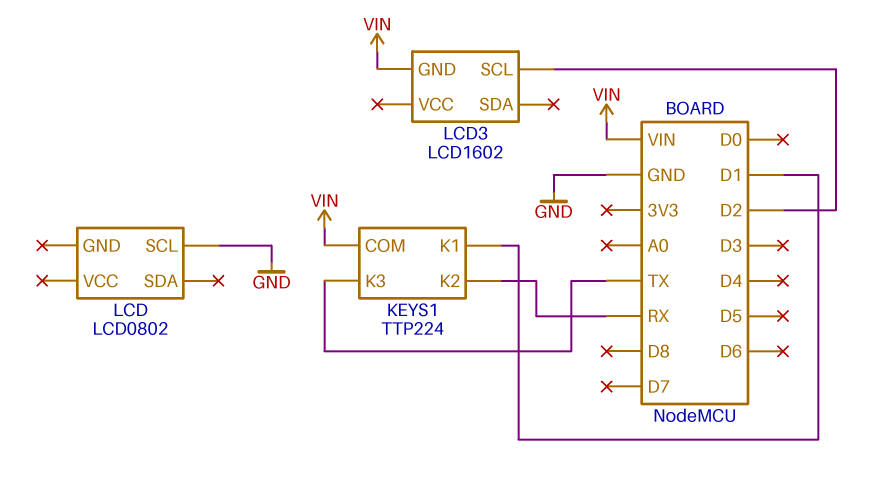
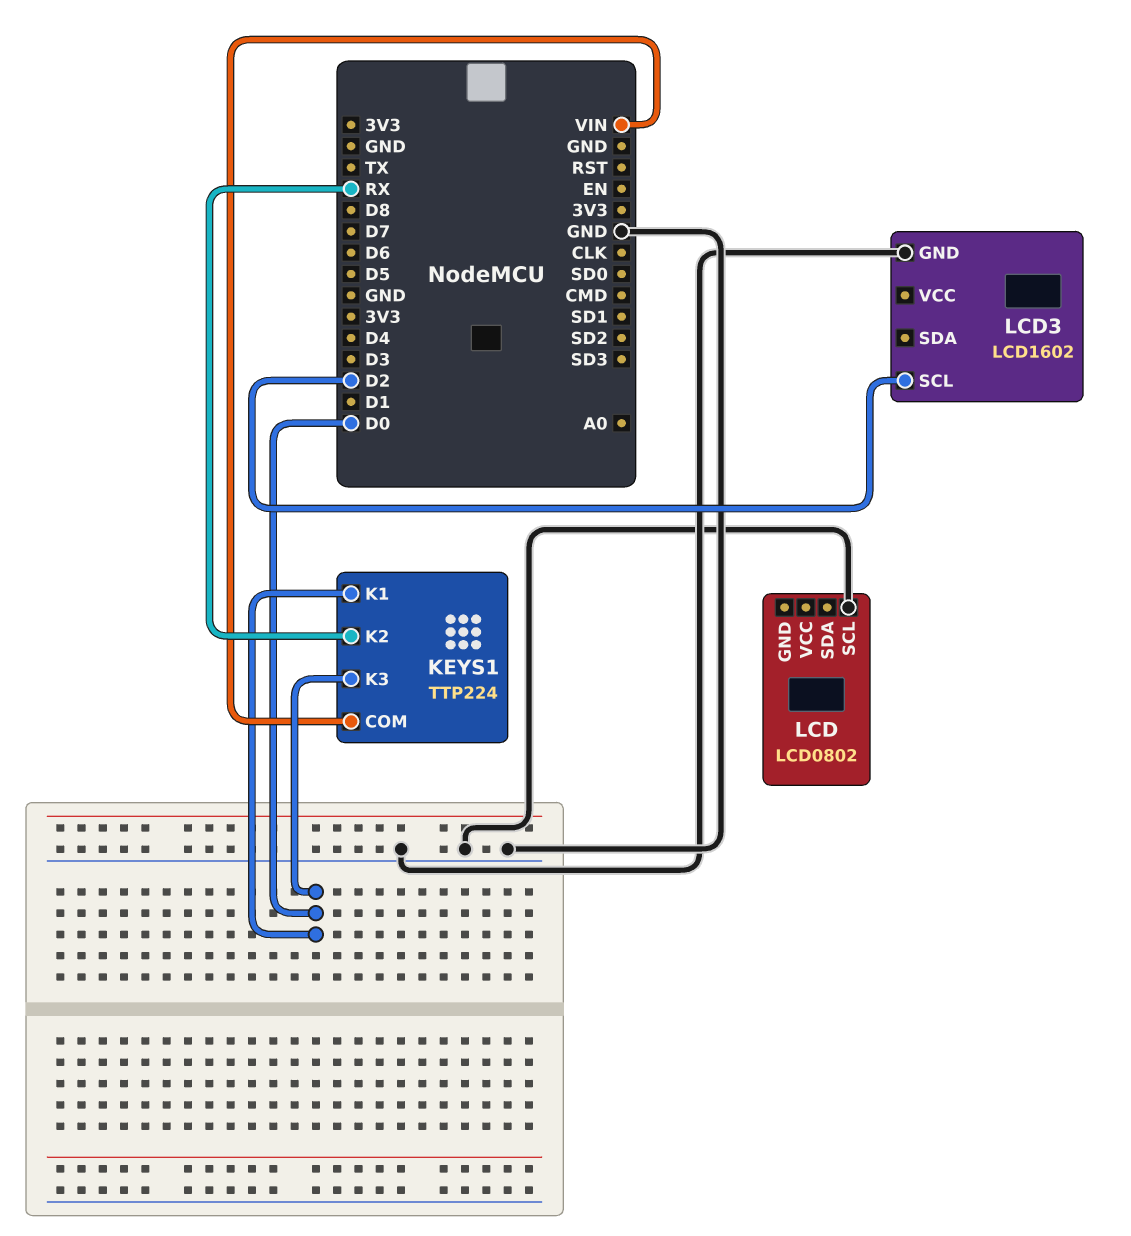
KEYS1 pin K1: D1 -> D0
KEYS1 pin K3: TX -> D0
LCD3 pin GND: VIN -> GND

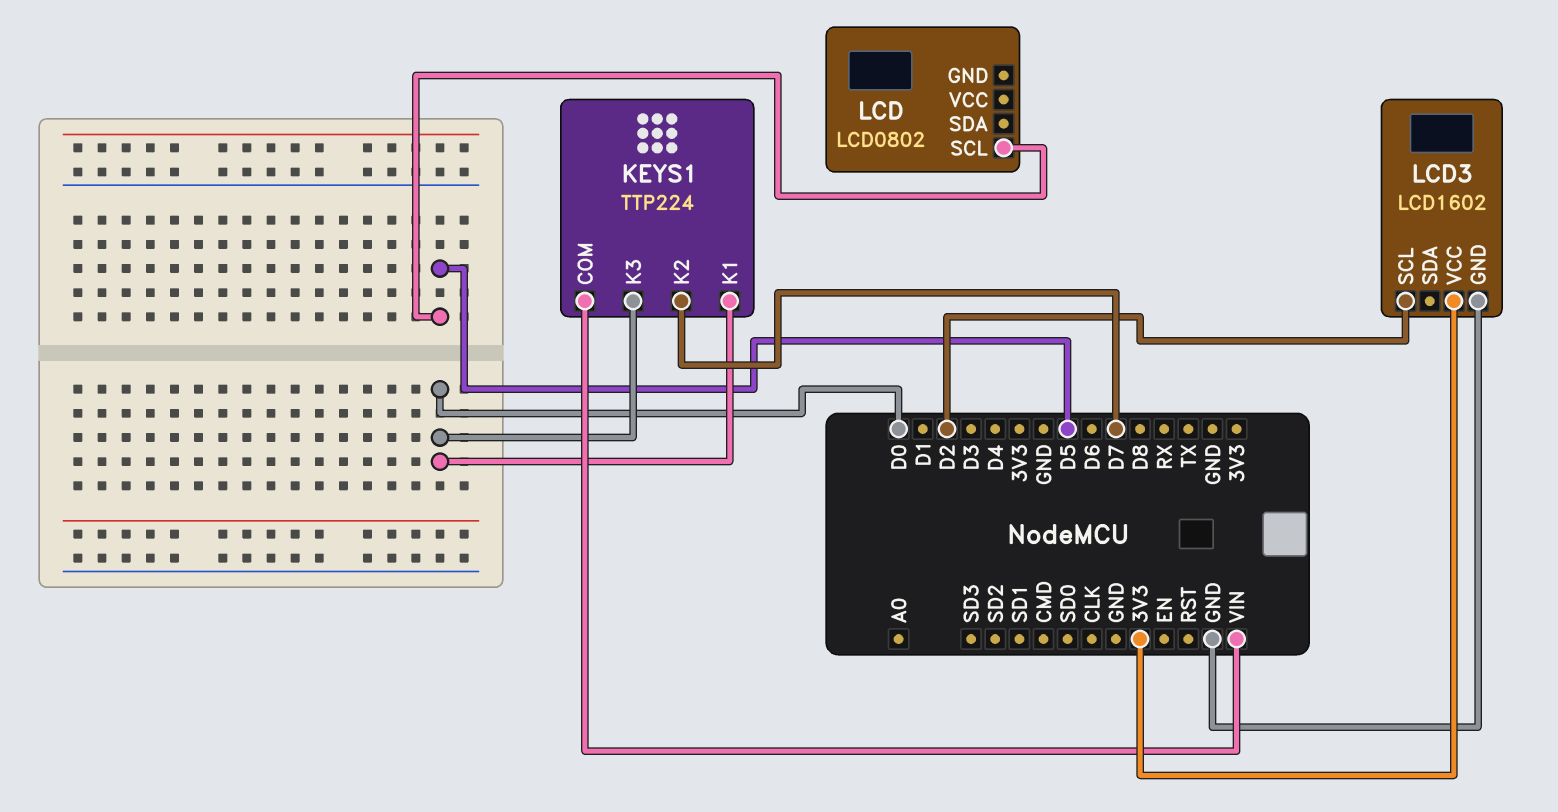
KEYS1 pin K2: RX -> D7
LCD pin SCL: GND -> D5
LCD3 pin VCC: none -> 3V3

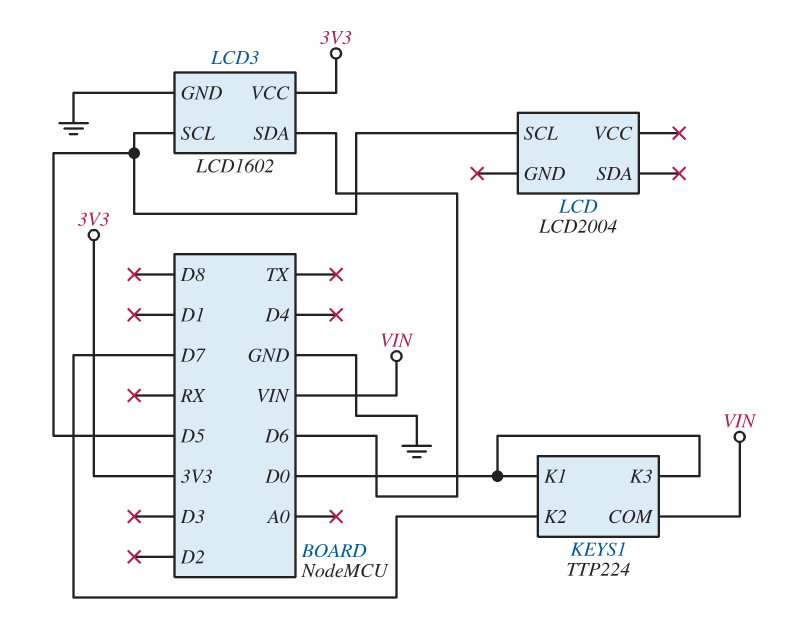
LCD: LCD0802 -> LCD2004
LCD3 pin SCL: D2 -> D5
LCD3 pin SDA: none -> D6

